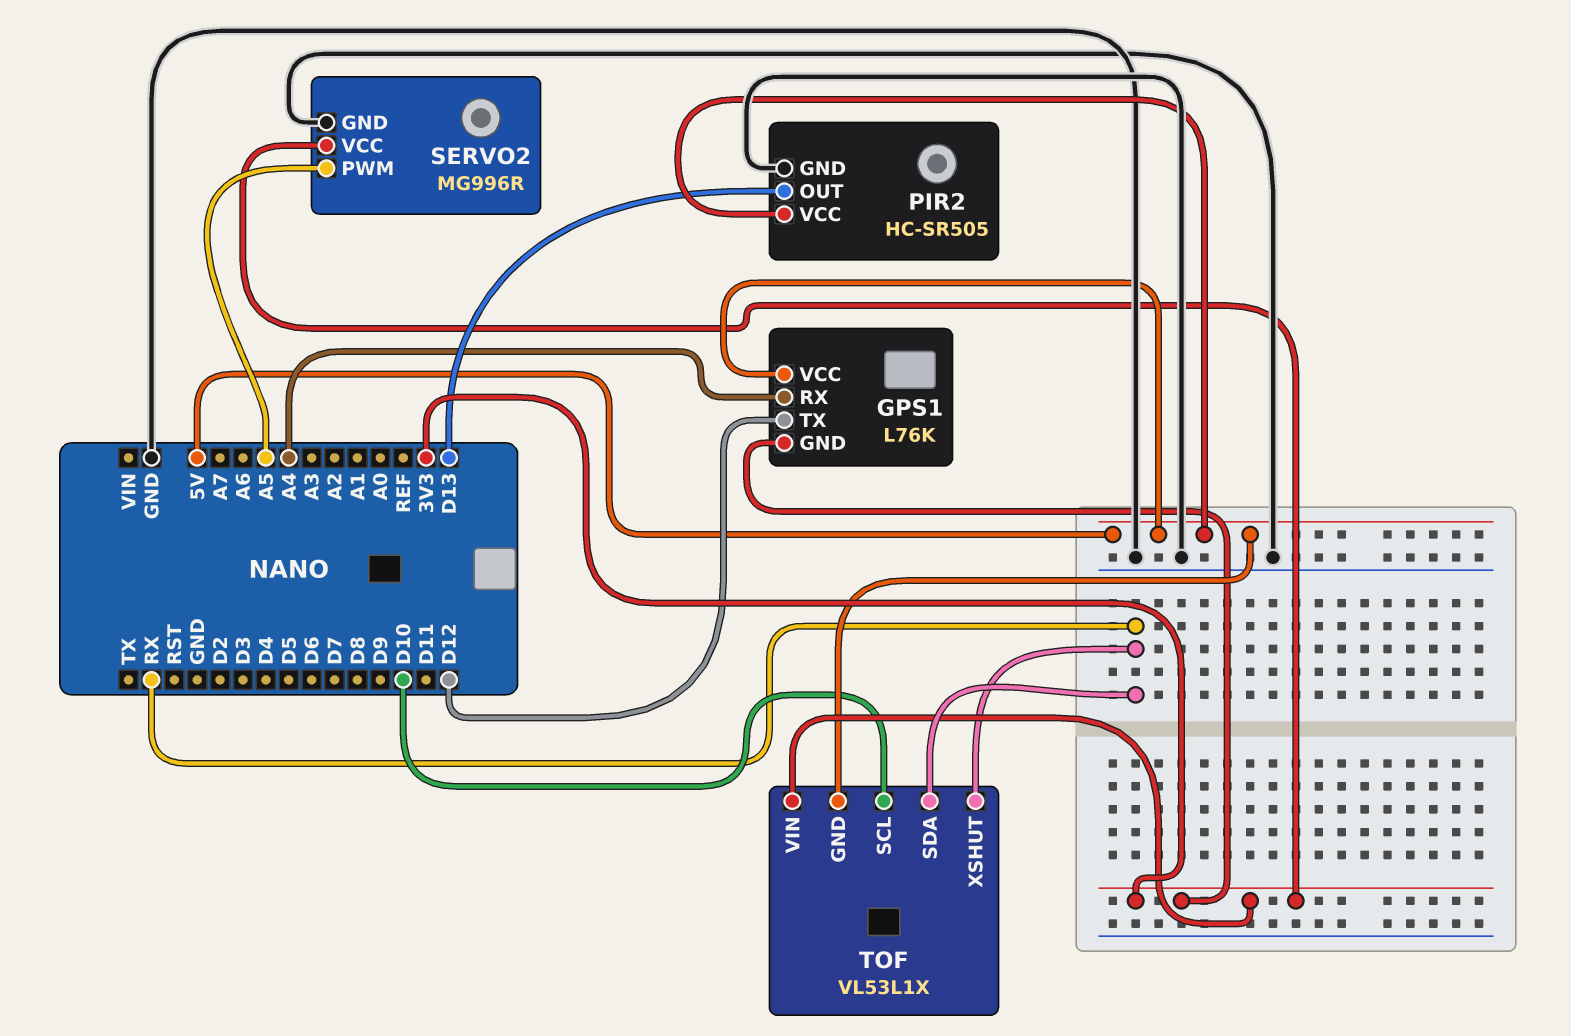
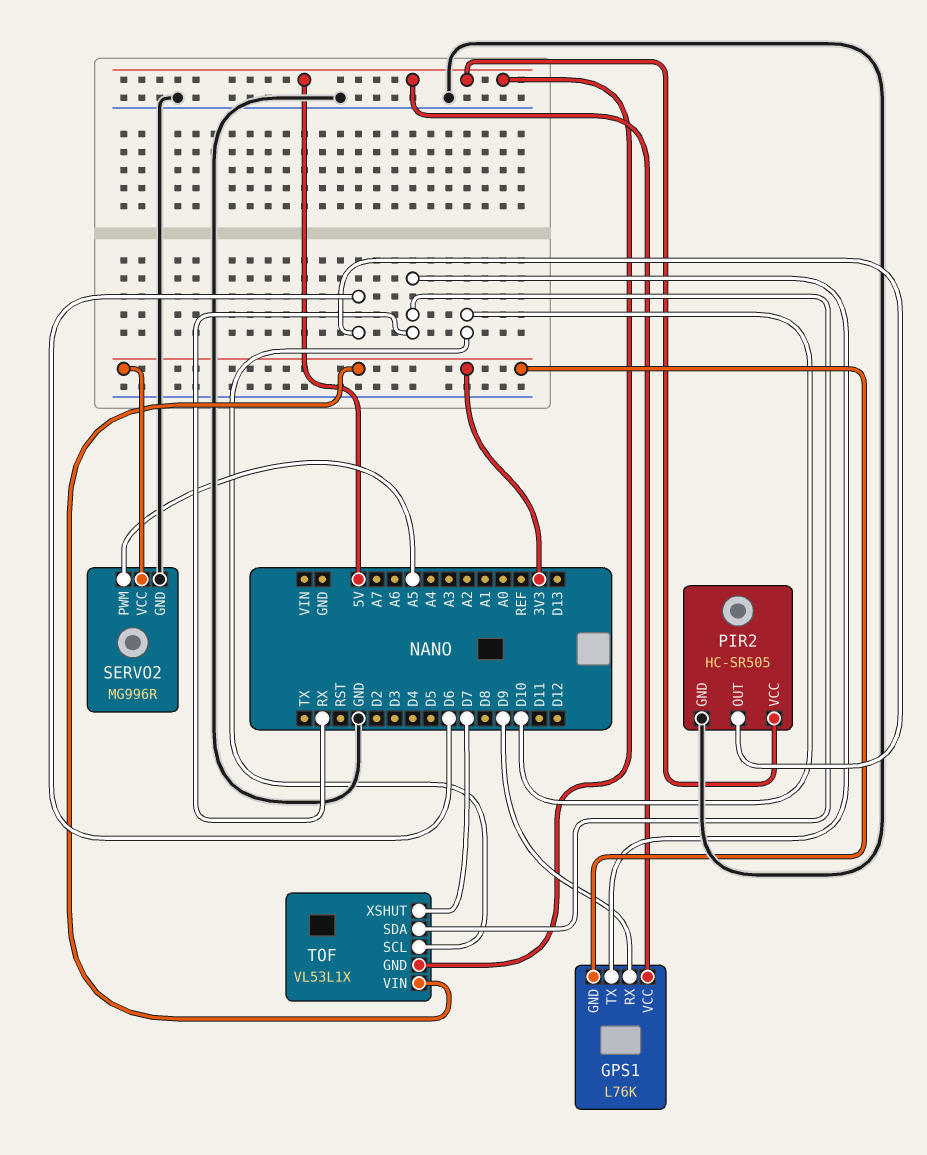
GPS1 pin RX: A4 -> D9
GPS1 pin TX: D12 -> RX
PIR2 pin OUT: D13 -> D6
TOF pin XSHUT: RX -> D7

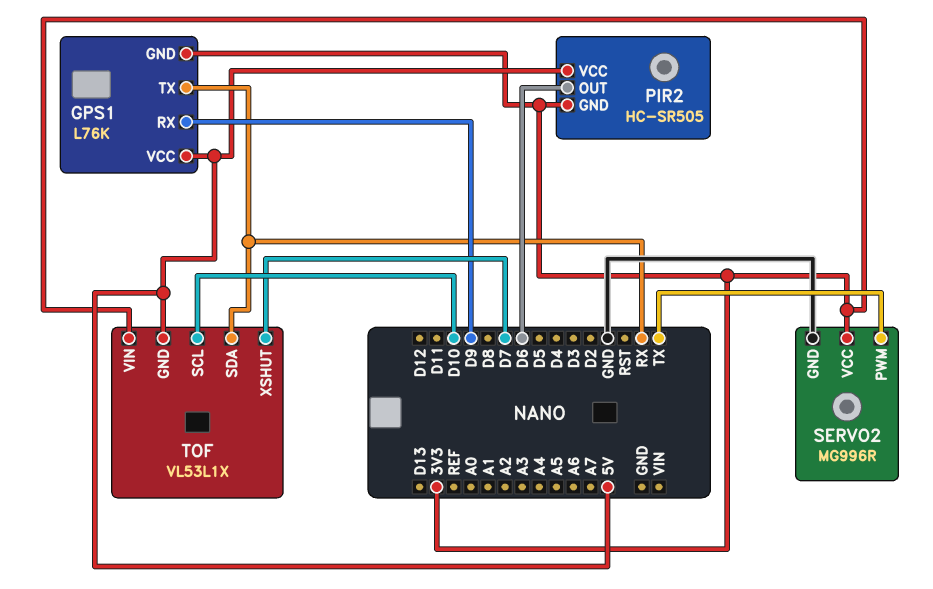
PIR2 pin GND: GND -> 3V3
SERVO2 pin PWM: A5 -> TX

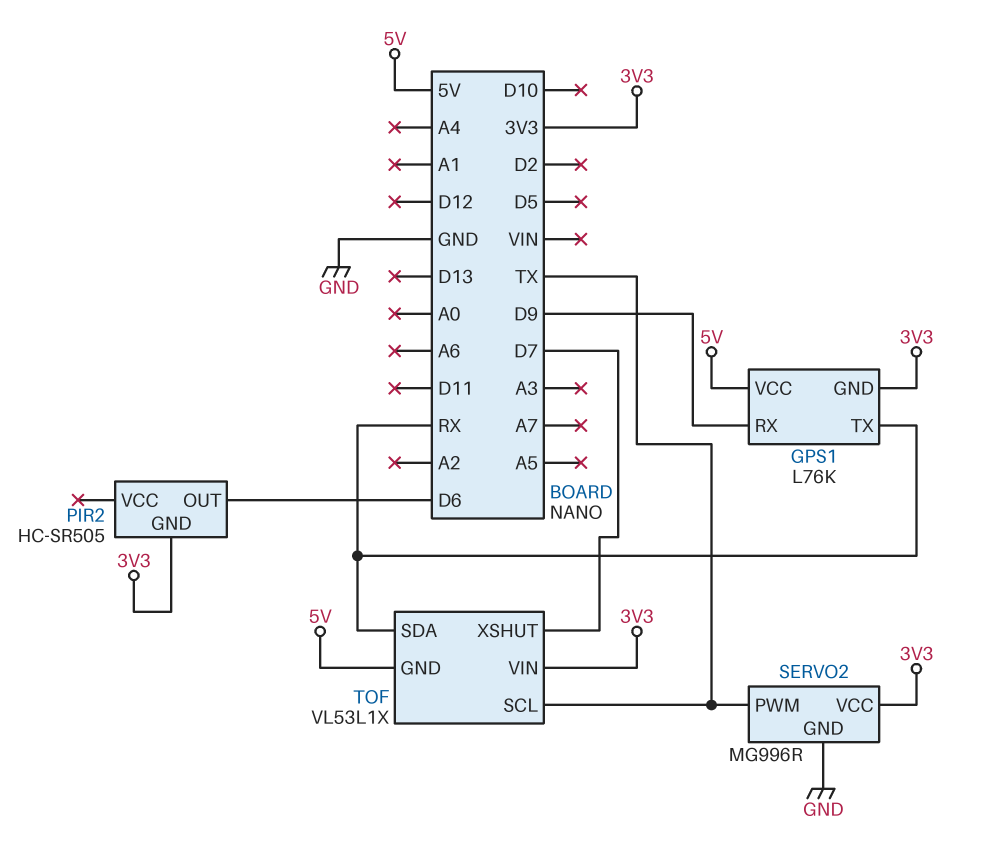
PIR2 pin VCC: 5V -> none
TOF pin SCL: D10 -> TX

